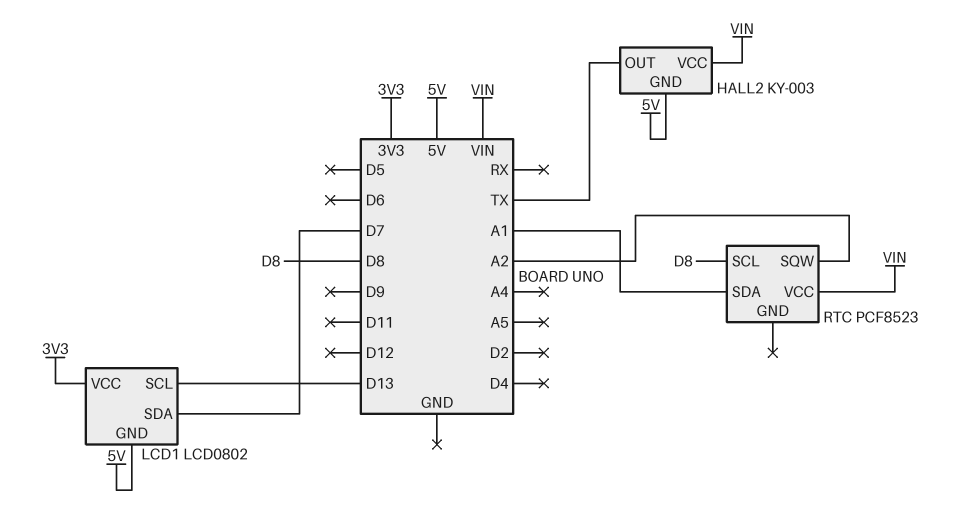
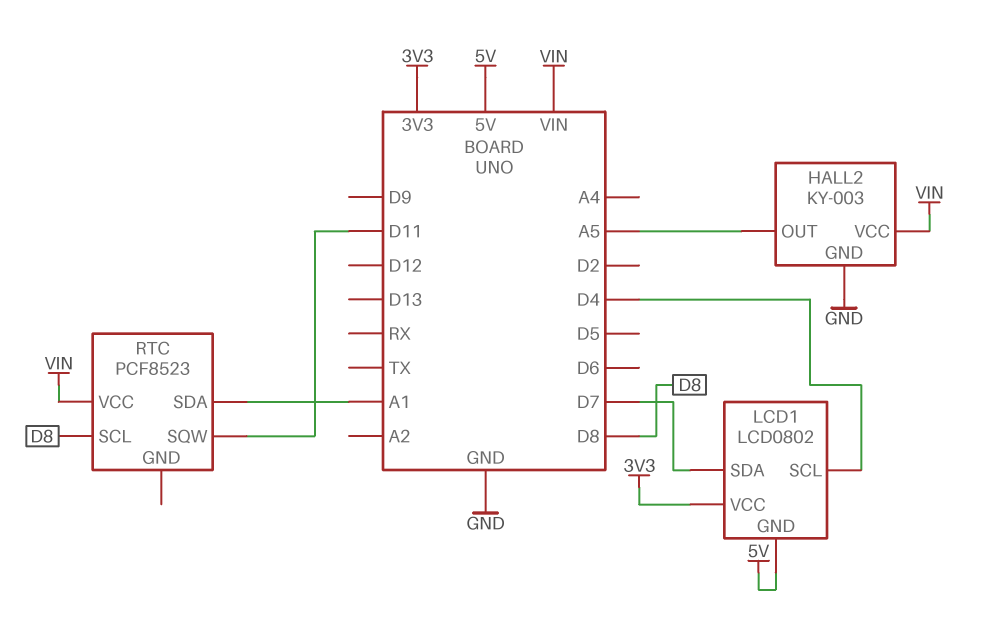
HALL2 pin GND: 5V -> GND
HALL2 pin OUT: TX -> A5
LCD1 pin SCL: D13 -> D4
RTC pin SQW: A2 -> D11

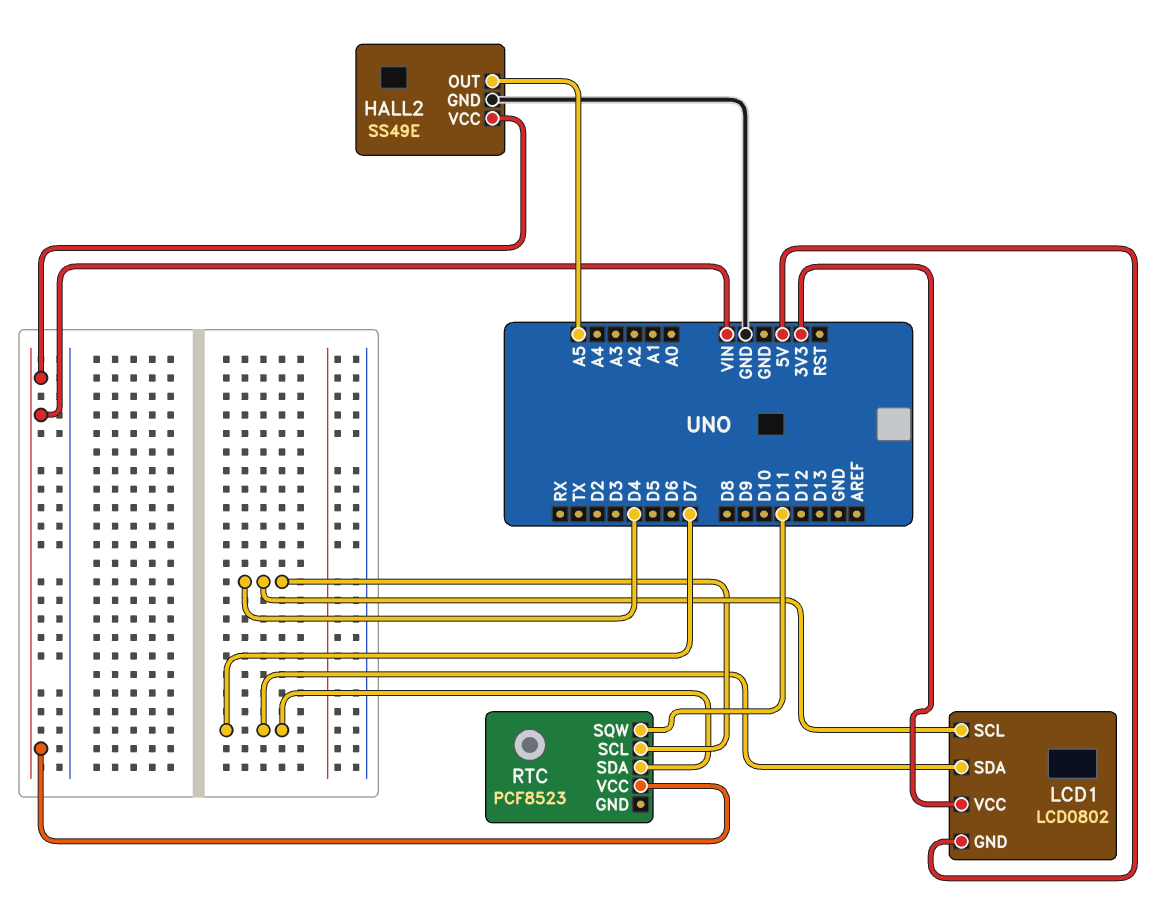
HALL2: KY-003 -> SS49E
RTC pin SCL: D8 -> D4
RTC pin SDA: A1 -> D7

